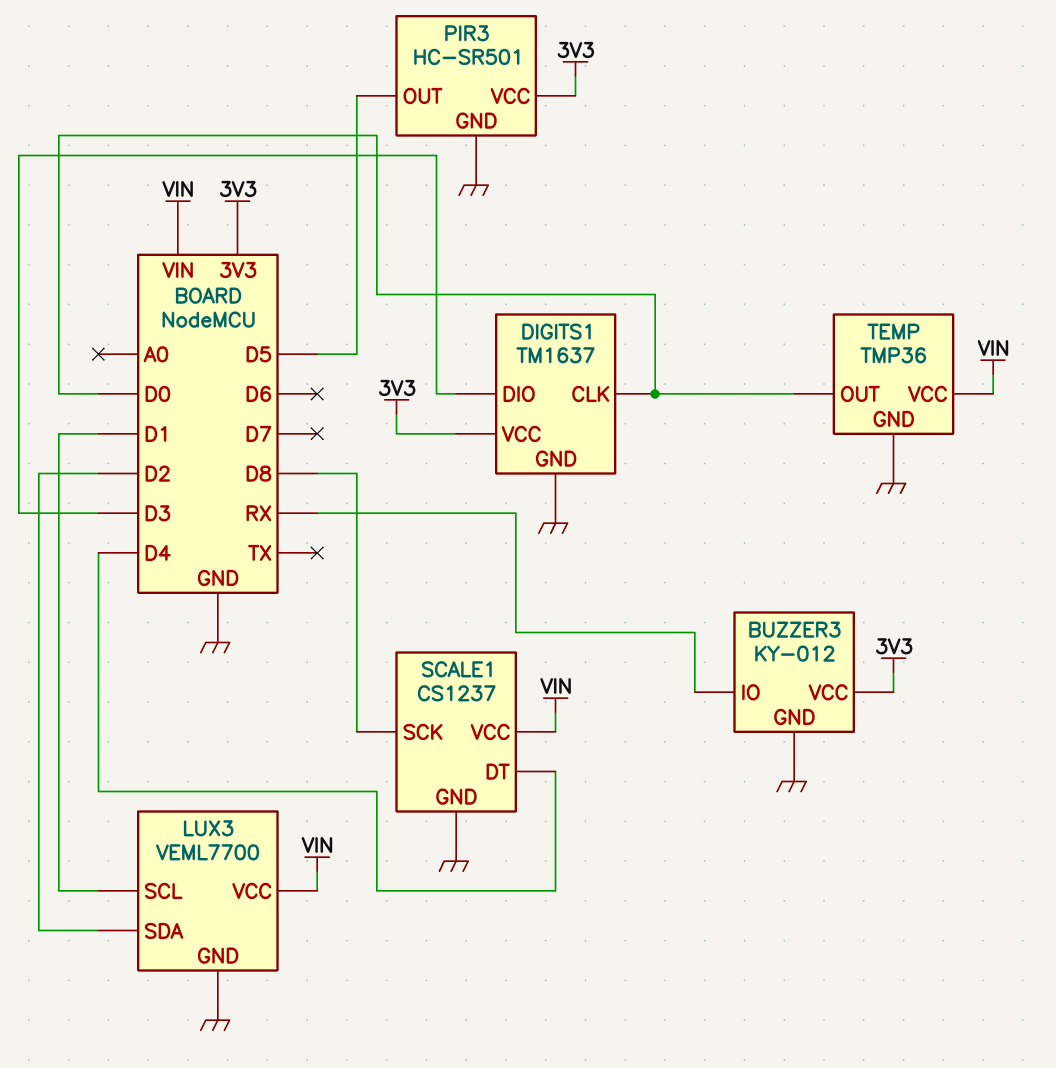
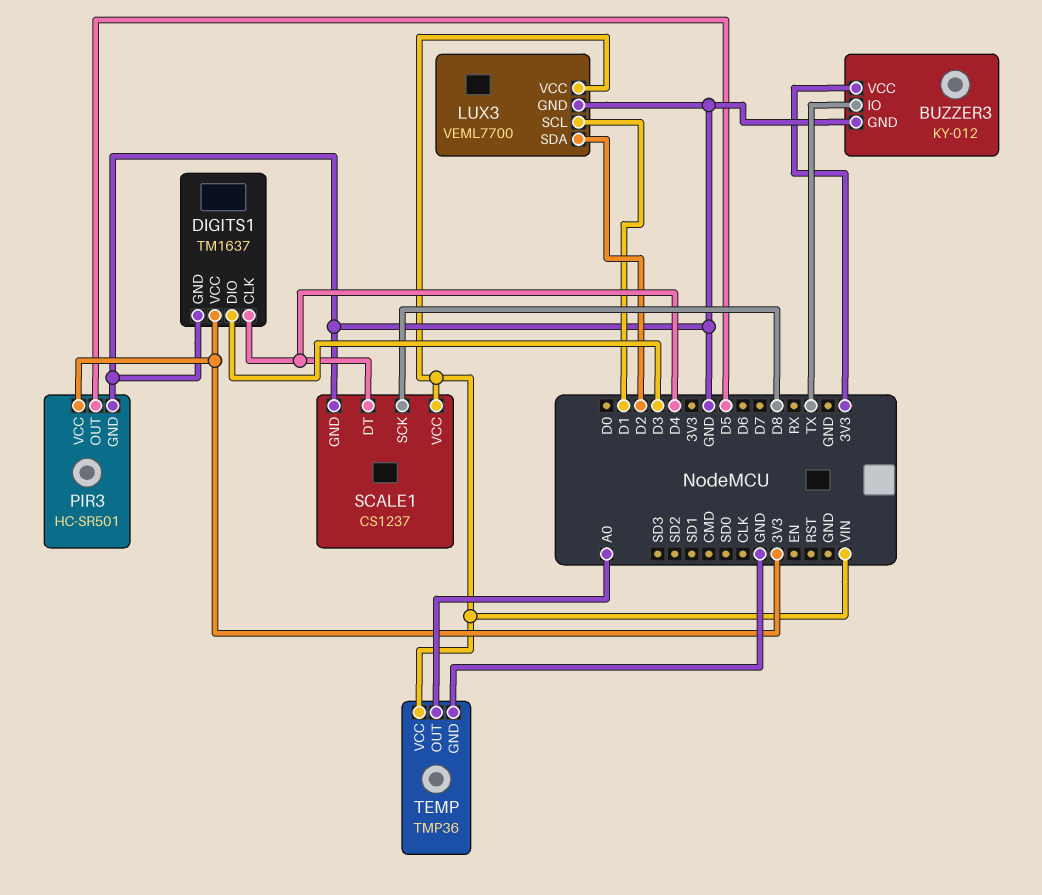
BUZZER3 pin IO: RX -> TX
DIGITS1 pin CLK: D0 -> D4
TEMP pin OUT: D0 -> A0

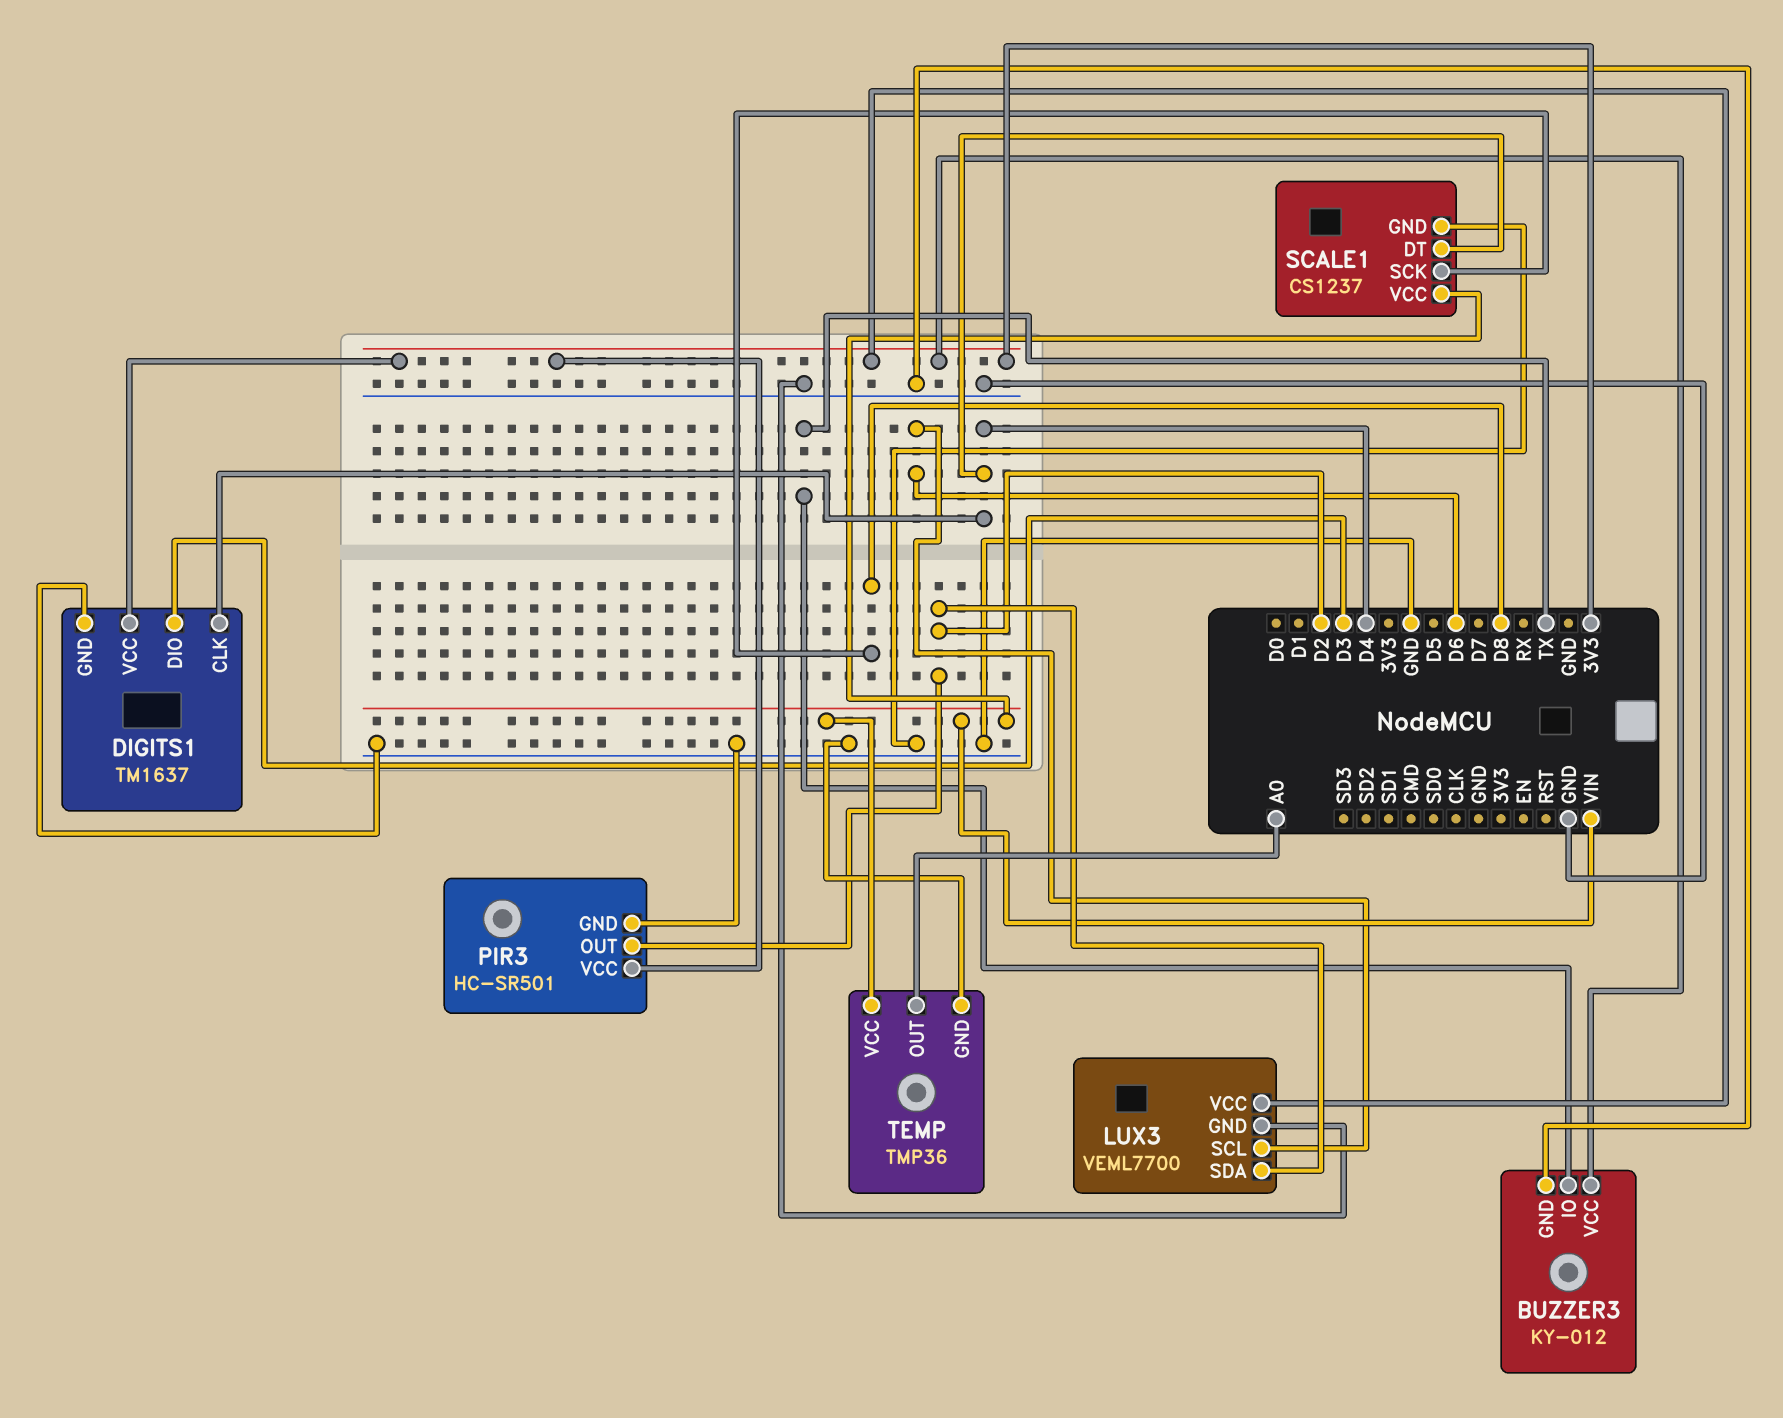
LUX3 pin SCL: D1 -> D6
LUX3 pin VCC: VIN -> 3V3
PIR3 pin OUT: D5 -> D2

